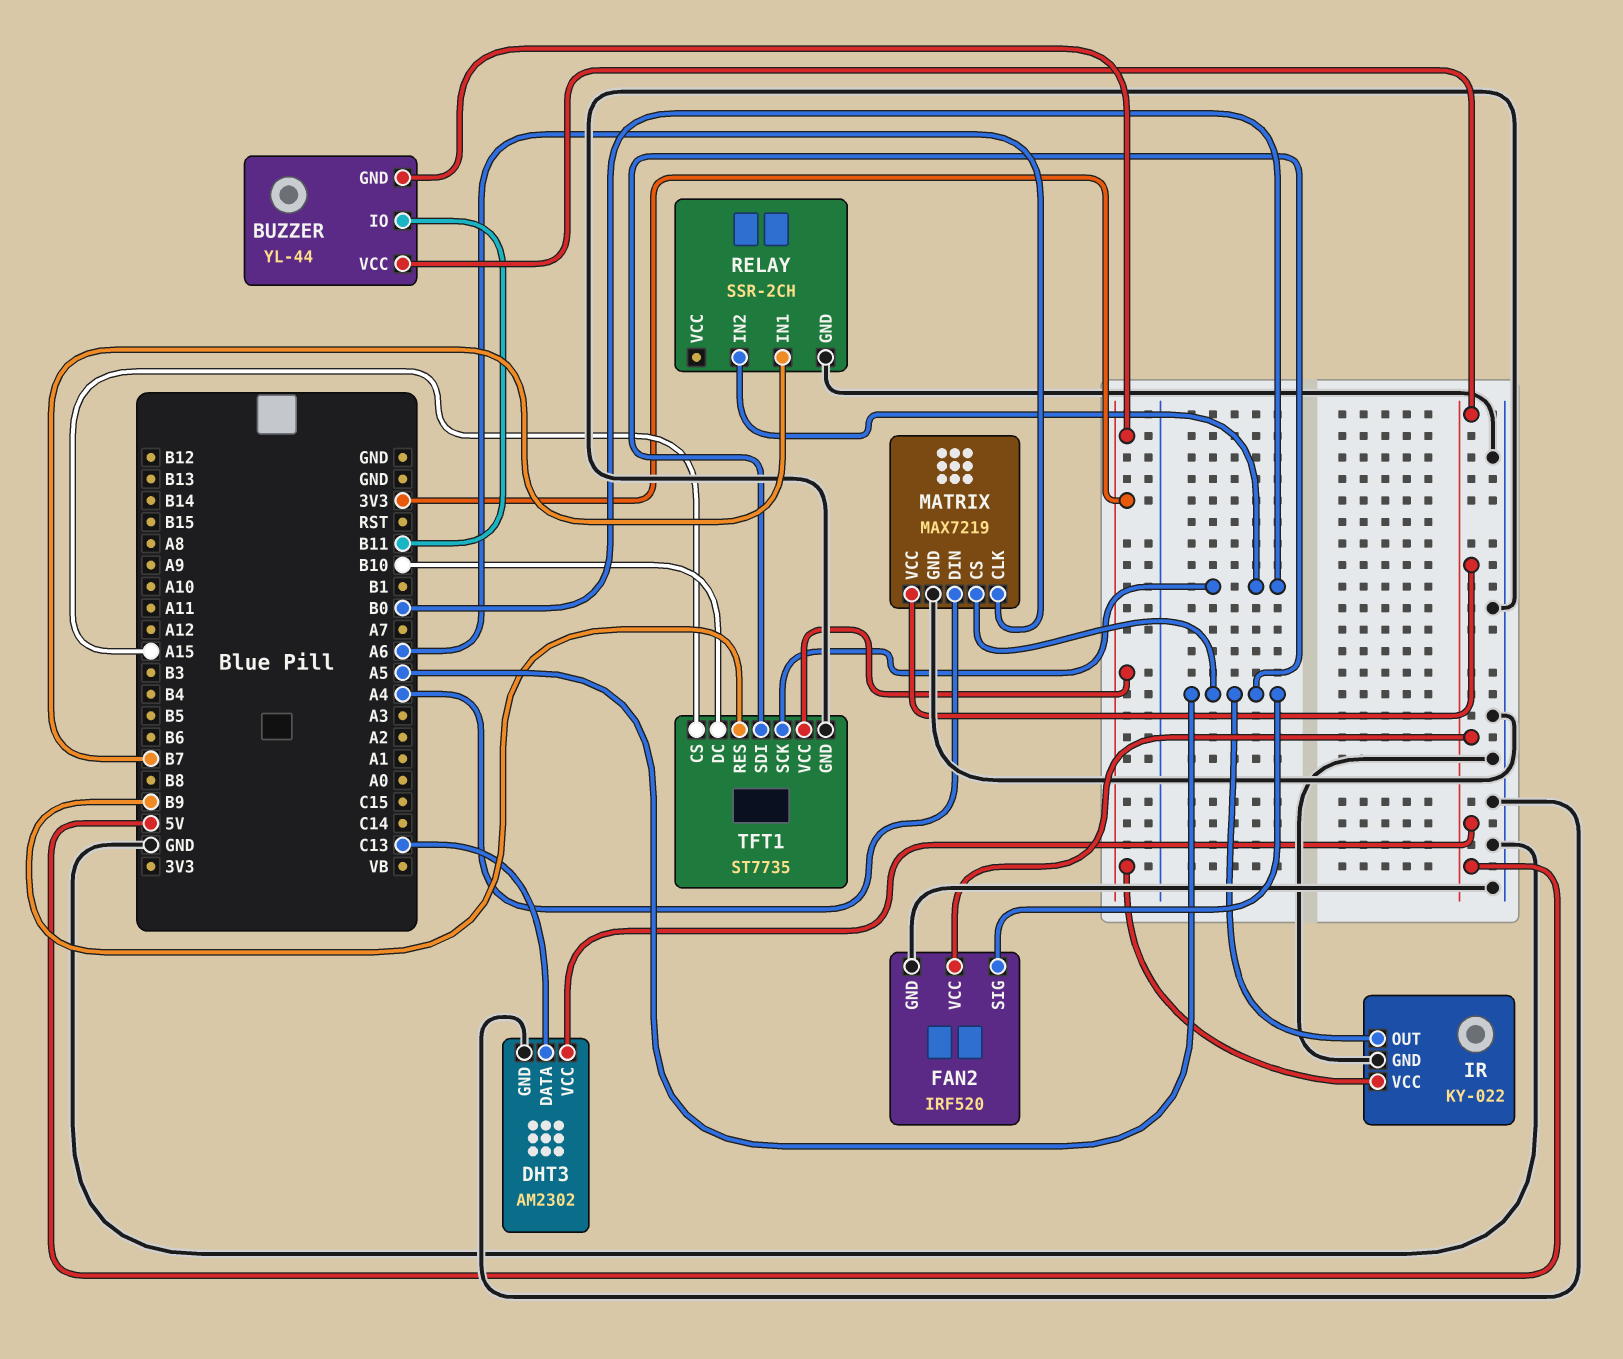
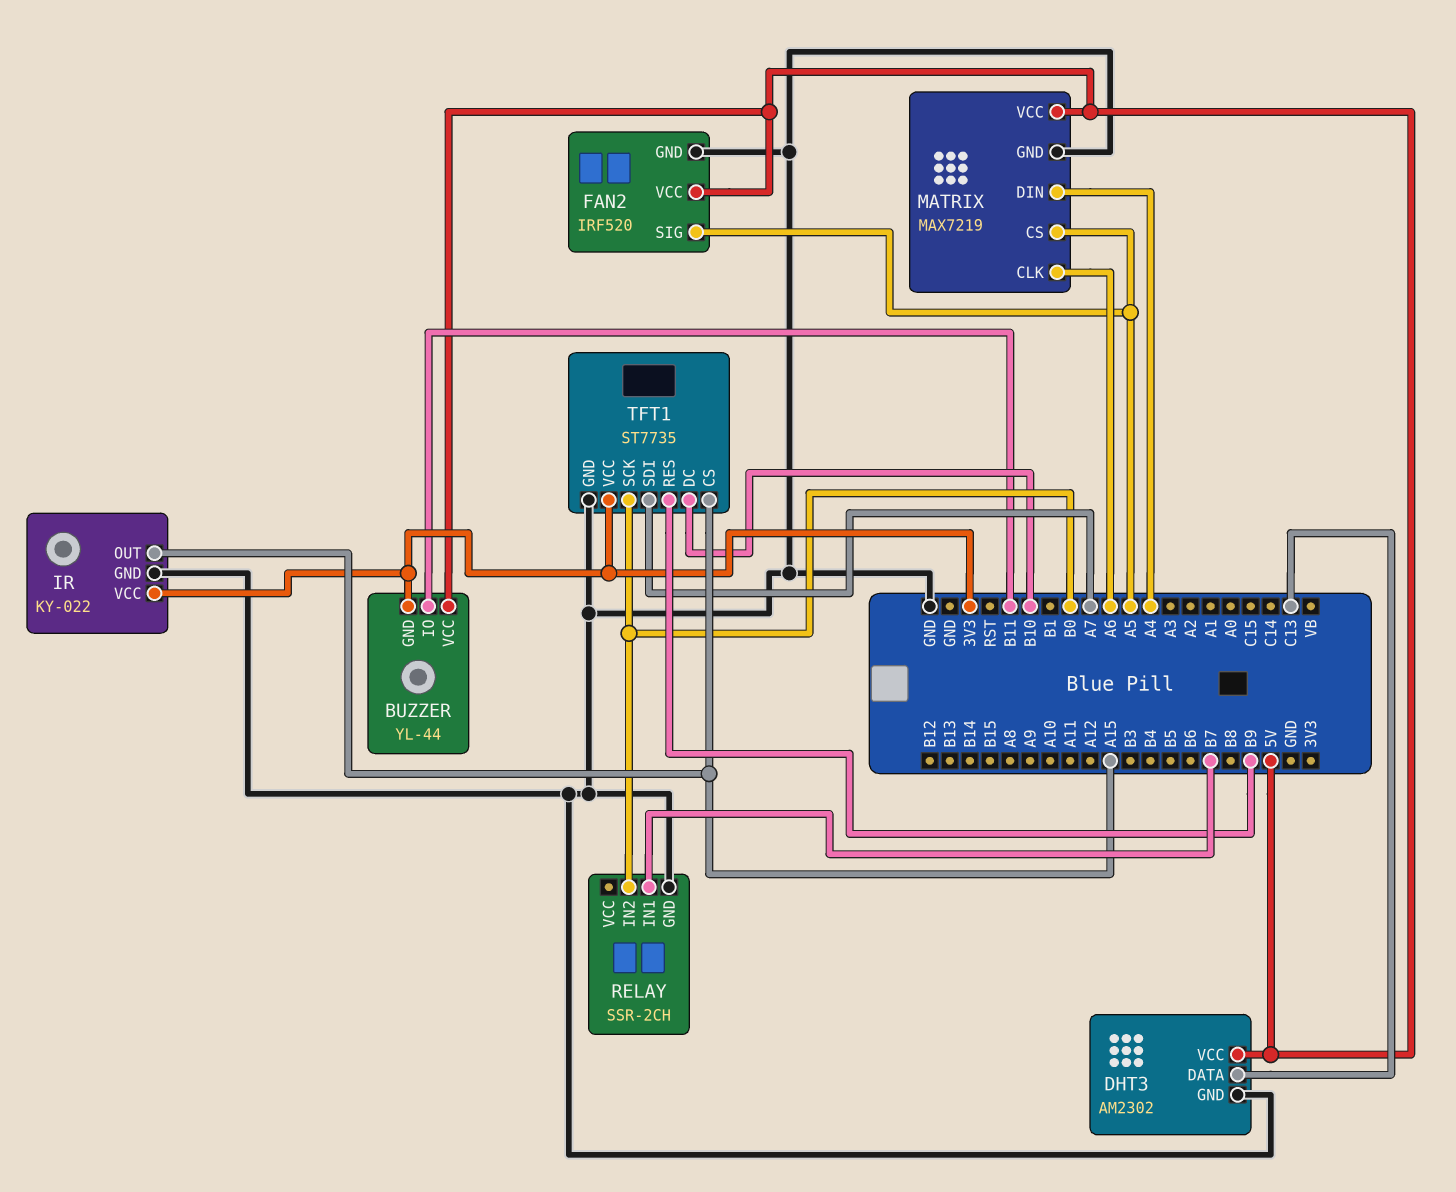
IR pin OUT: A5 -> A15
TFT1 pin SDI: A5 -> A7

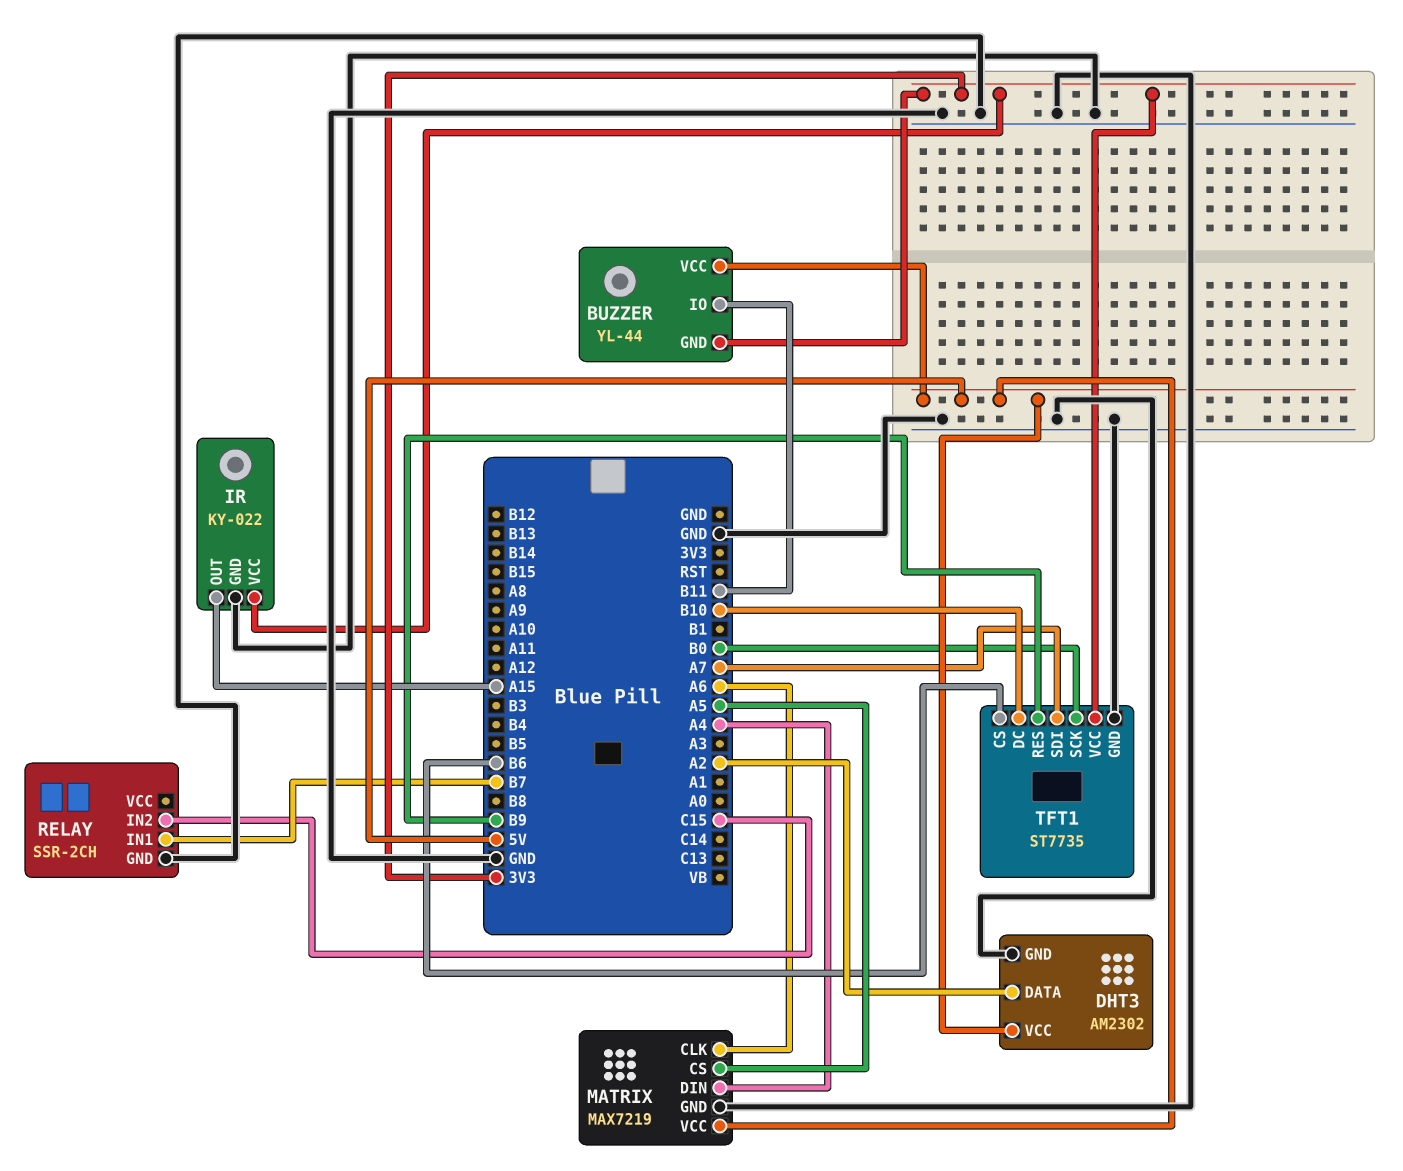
DHT3 pin DATA: C13 -> A2
FAN2: IRF520 -> none
FAN2 pin GND: GND -> none
FAN2 pin SIG: A5 -> none
FAN2 pin VCC: 5V -> none
RELAY pin IN2: B0 -> C15
TFT1 pin CS: A15 -> B6

